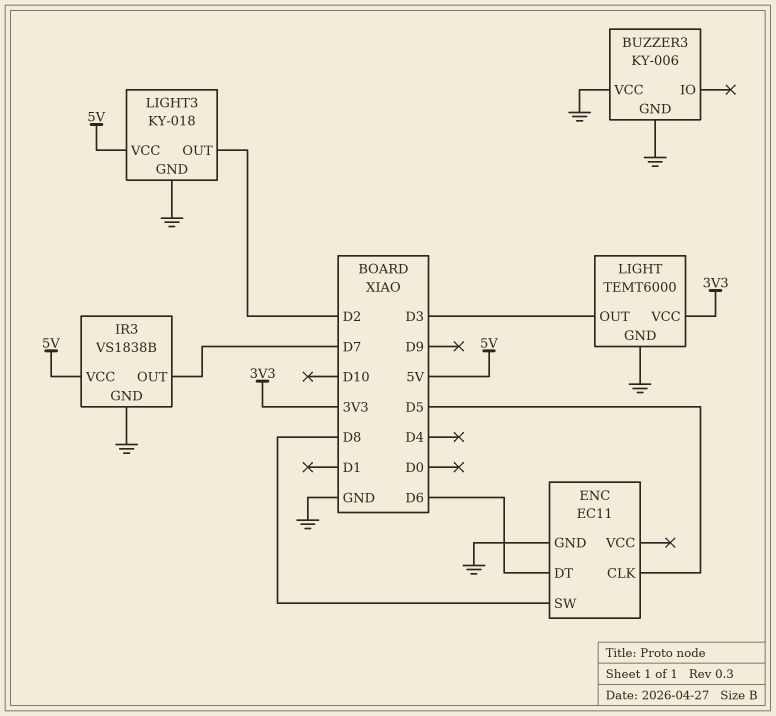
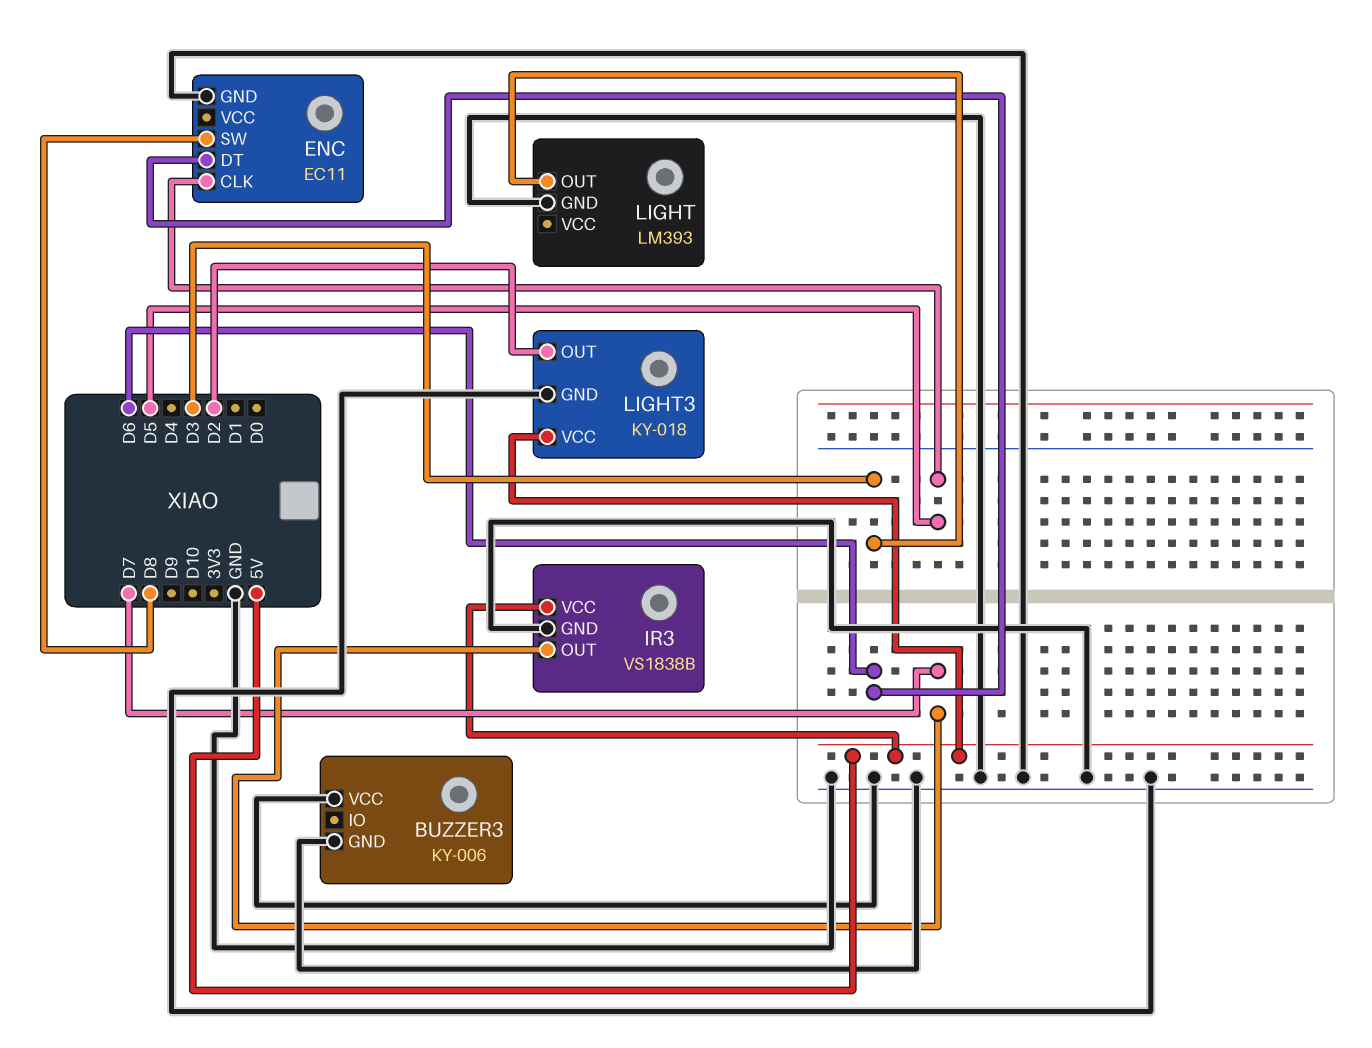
LIGHT: TEMT6000 -> LM393
LIGHT pin VCC: 3V3 -> none

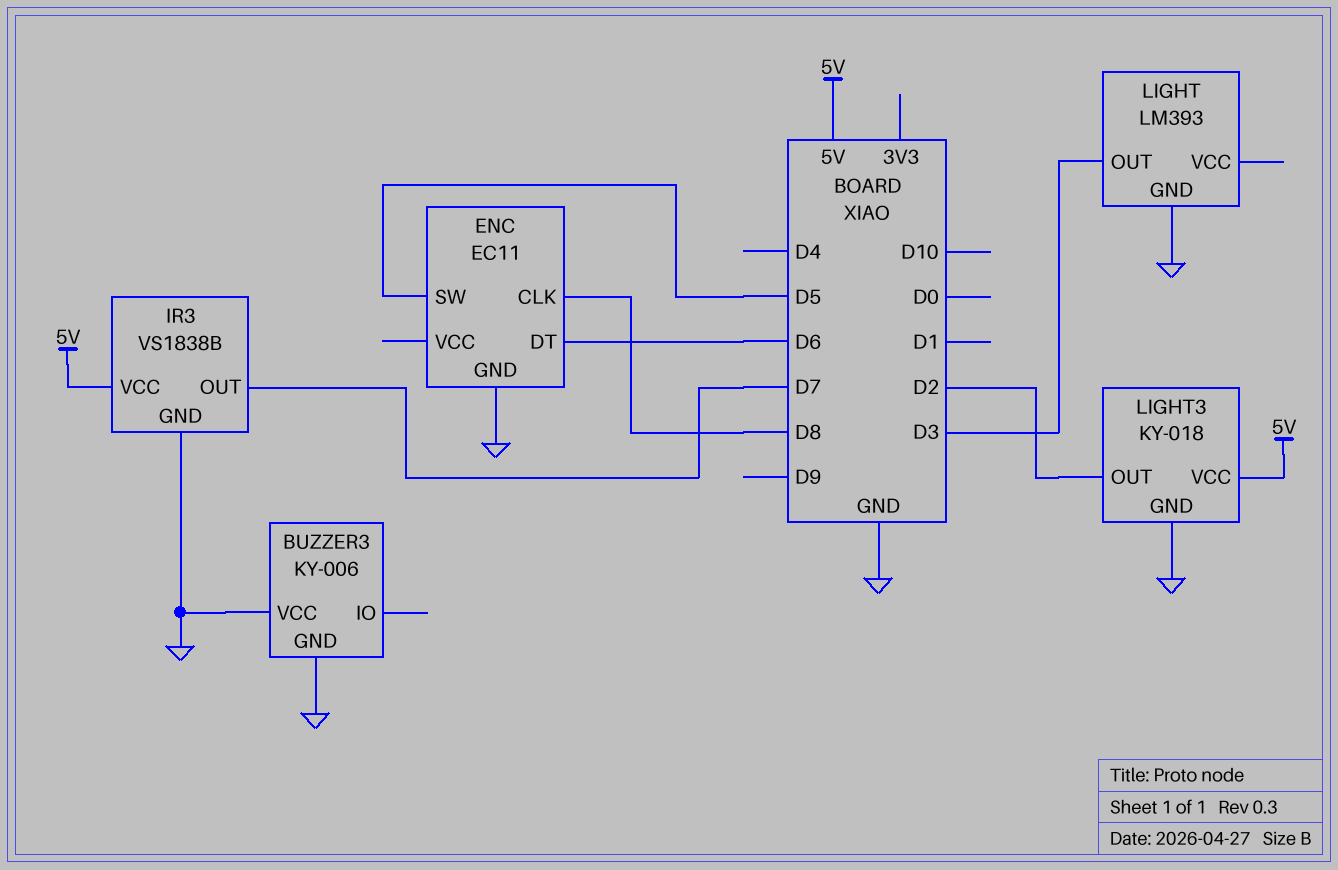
ENC pin CLK: D5 -> D8
ENC pin SW: D8 -> D5

